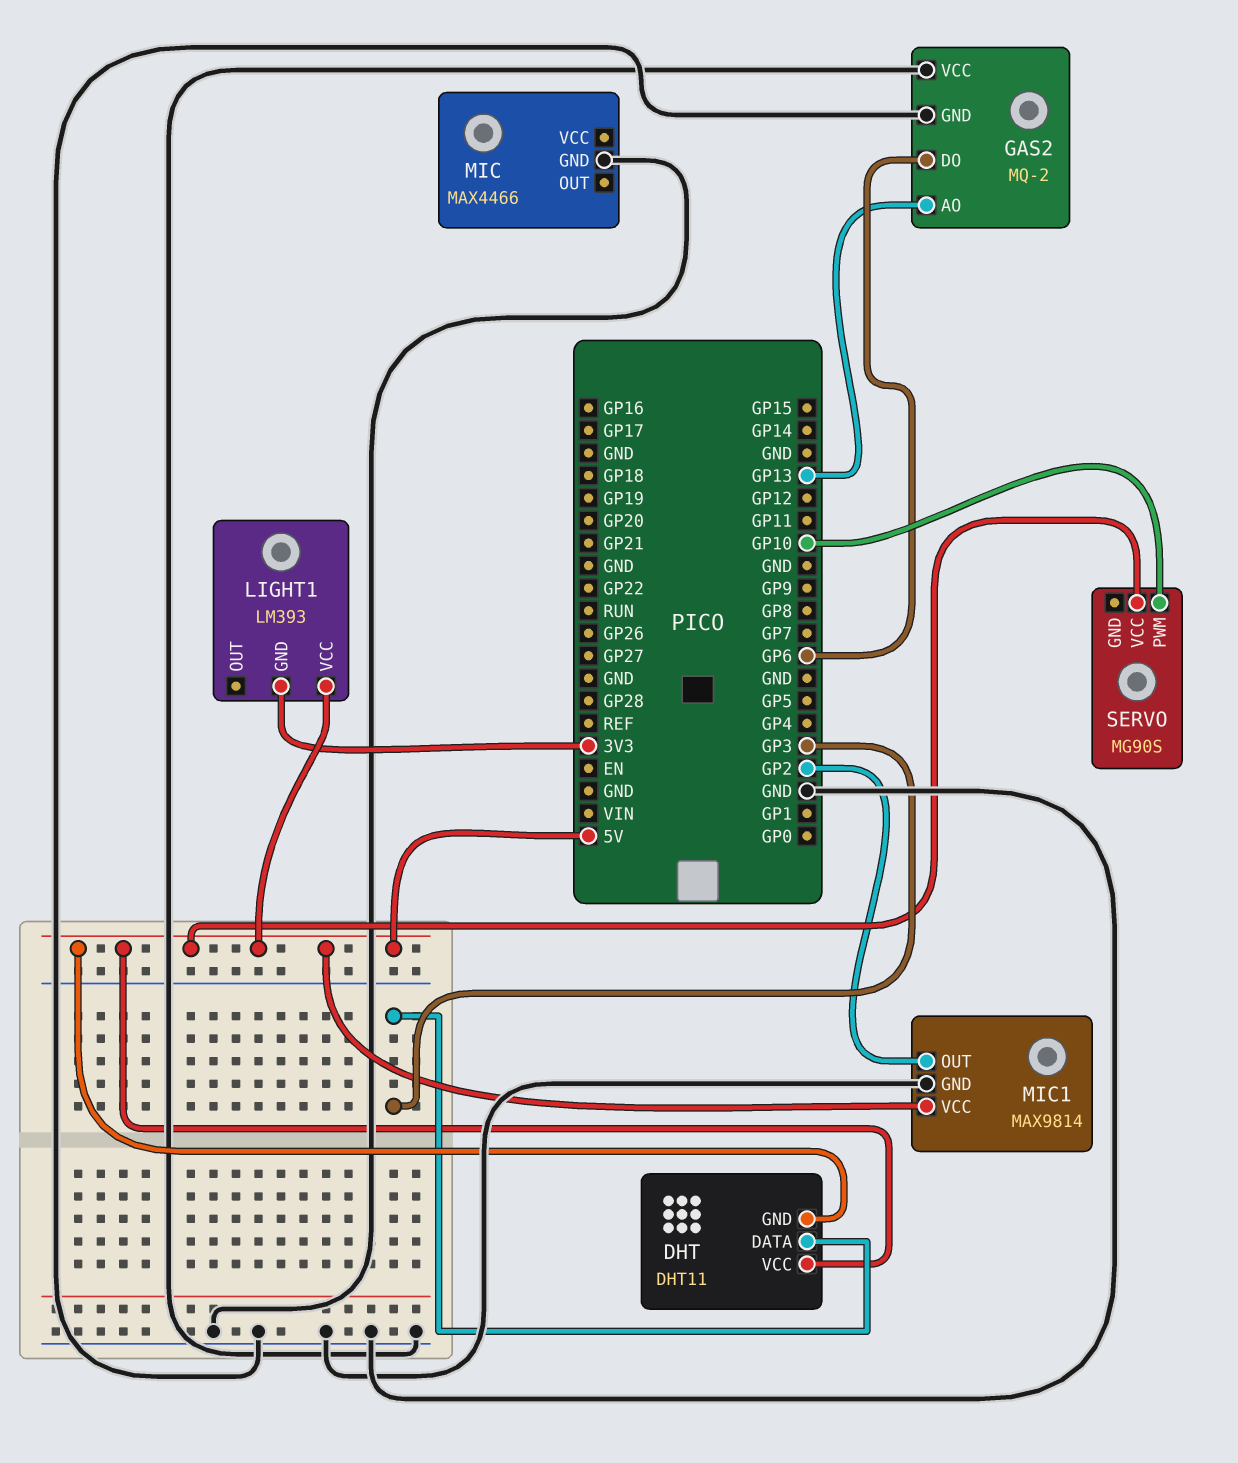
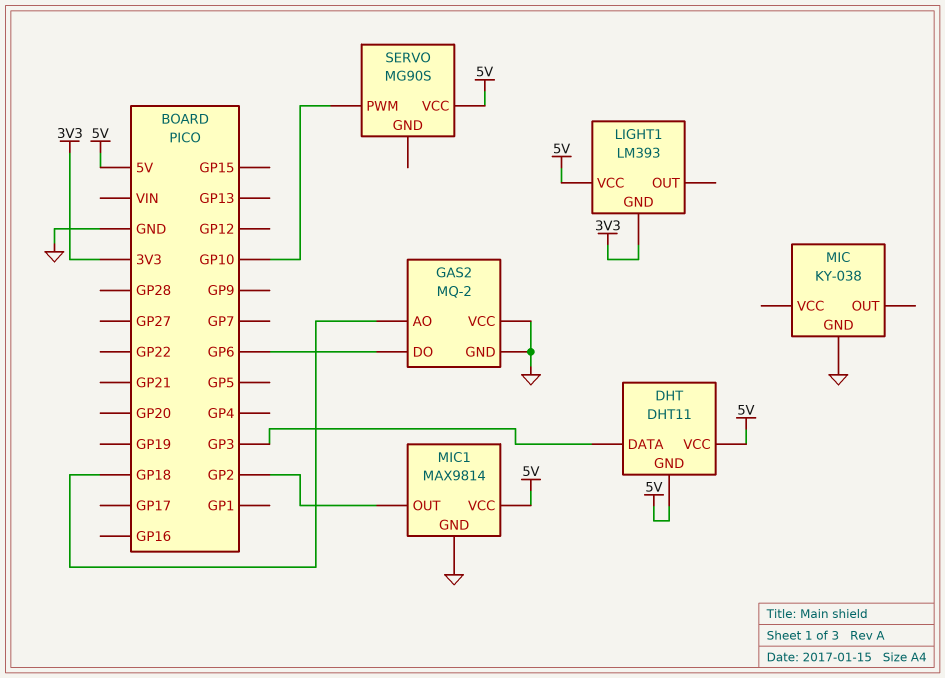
GAS2 pin AO: GP13 -> GP18
MIC: MAX4466 -> KY-038

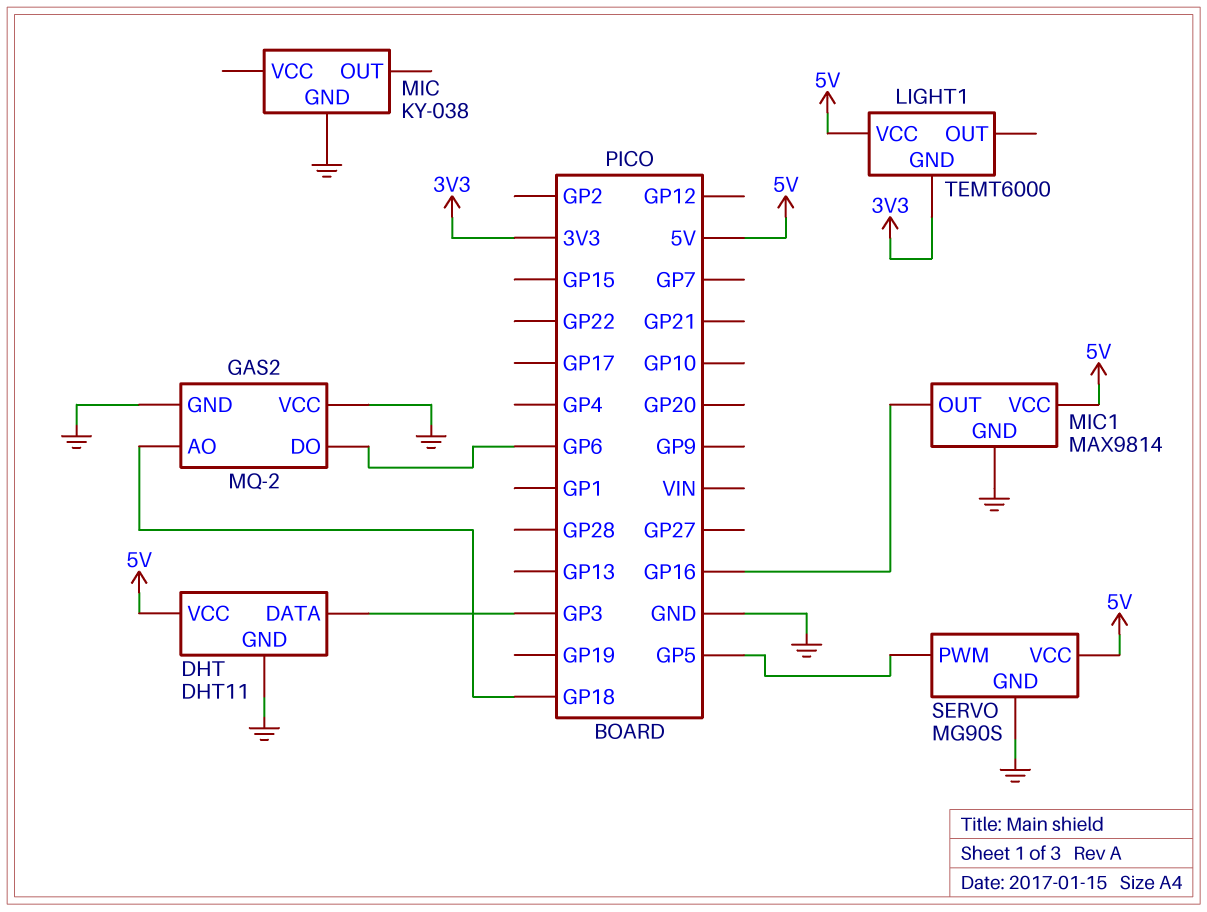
DHT pin GND: 5V -> GND
LIGHT1: LM393 -> TEMT6000
MIC1 pin OUT: GP2 -> GP16
SERVO pin GND: none -> GND
SERVO pin PWM: GP10 -> GP5

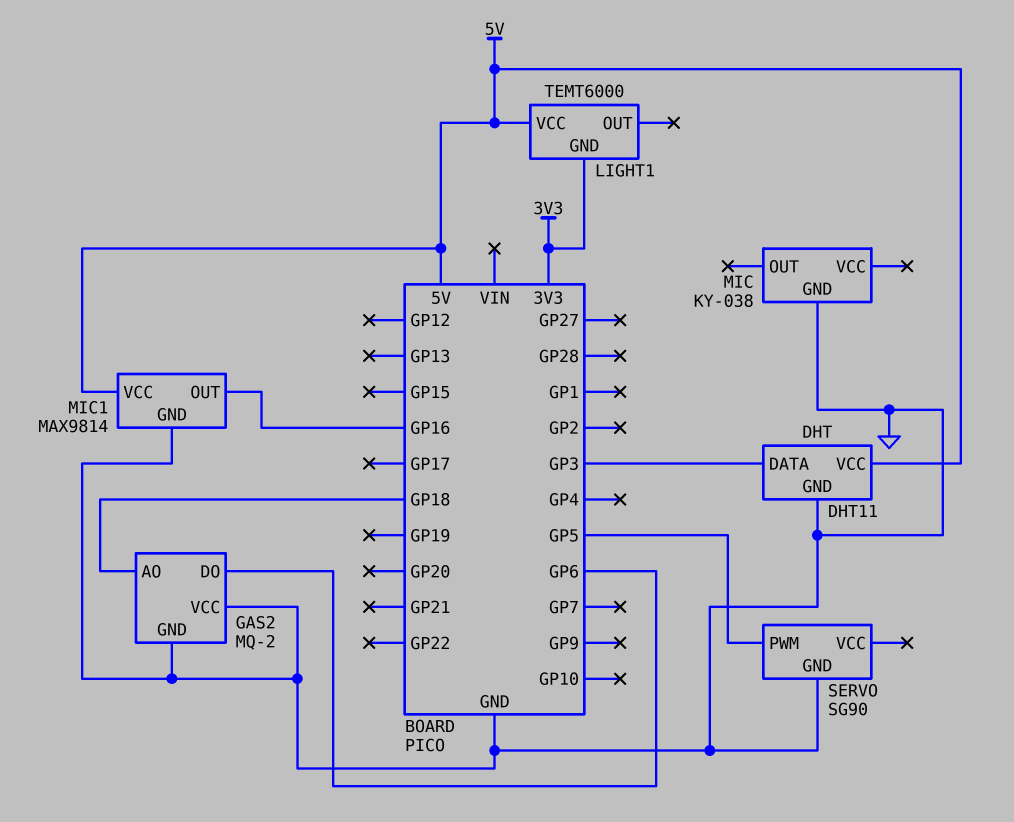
SERVO: MG90S -> SG90
SERVO pin VCC: 5V -> none

